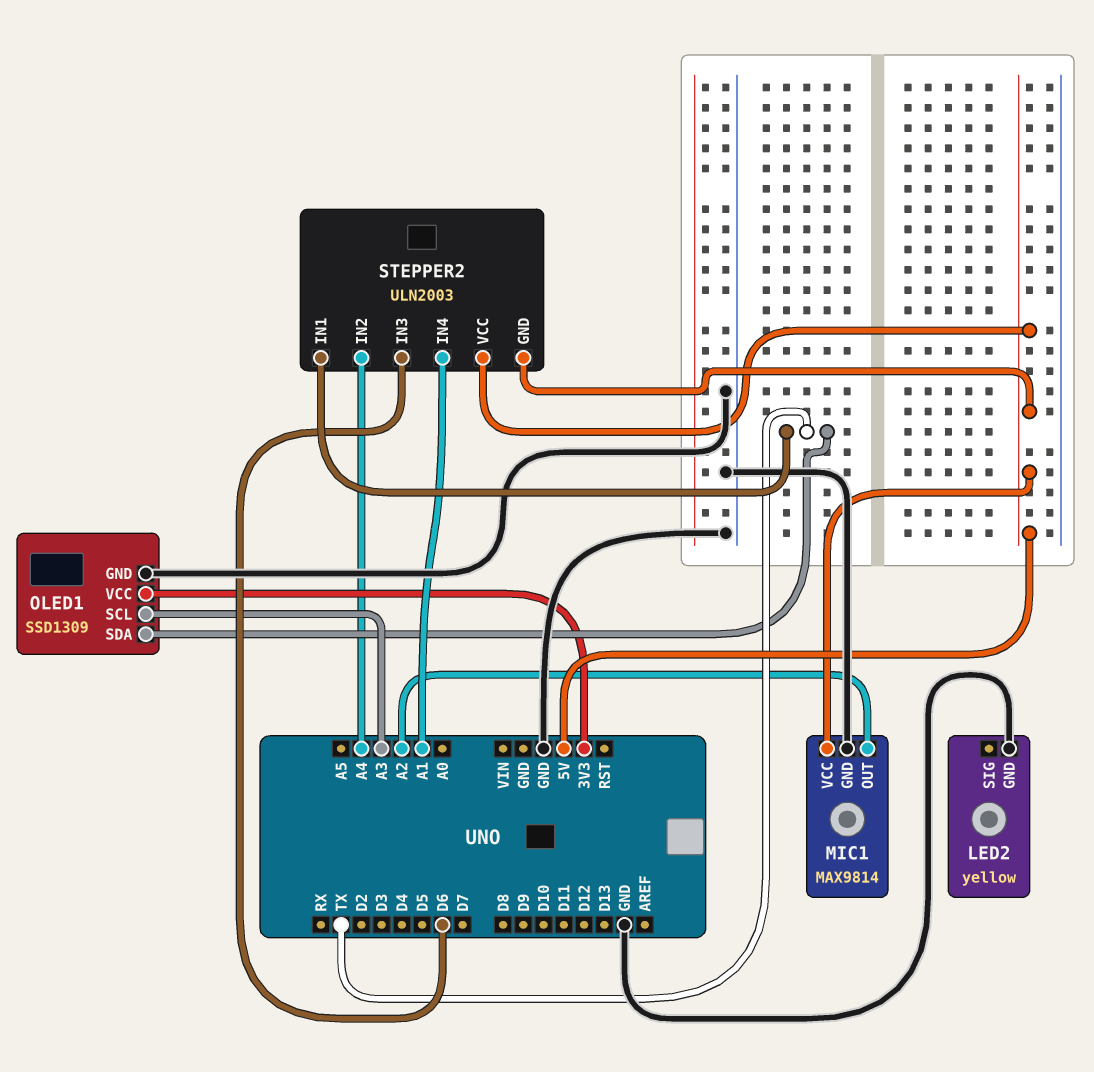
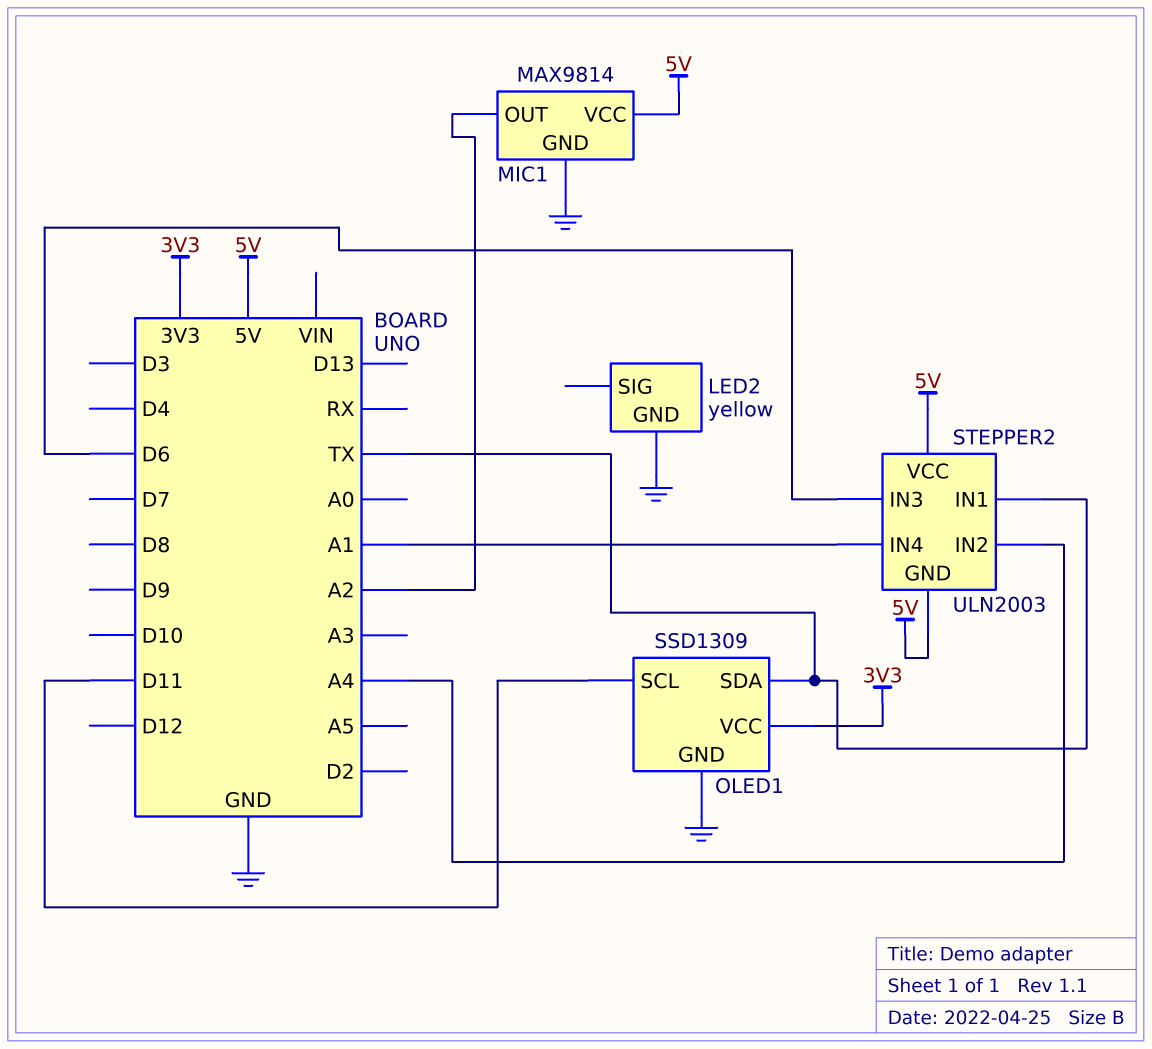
OLED1 pin SCL: A3 -> D11

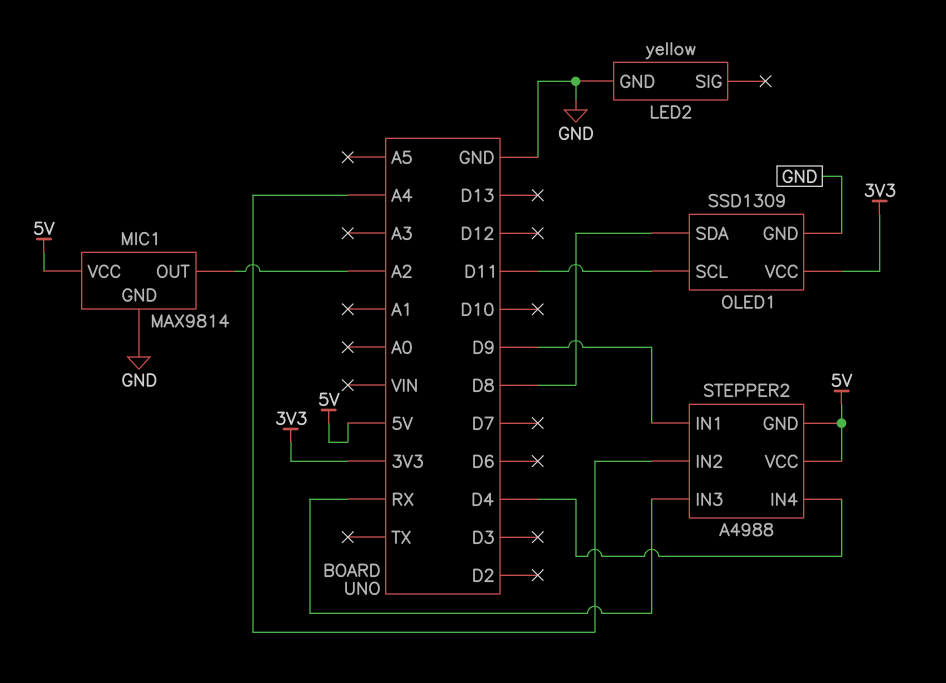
OLED1 pin SDA: TX -> D8
STEPPER2: ULN2003 -> A4988
STEPPER2 pin IN1: TX -> D9
STEPPER2 pin IN3: D6 -> RX
STEPPER2 pin IN4: A1 -> D4

